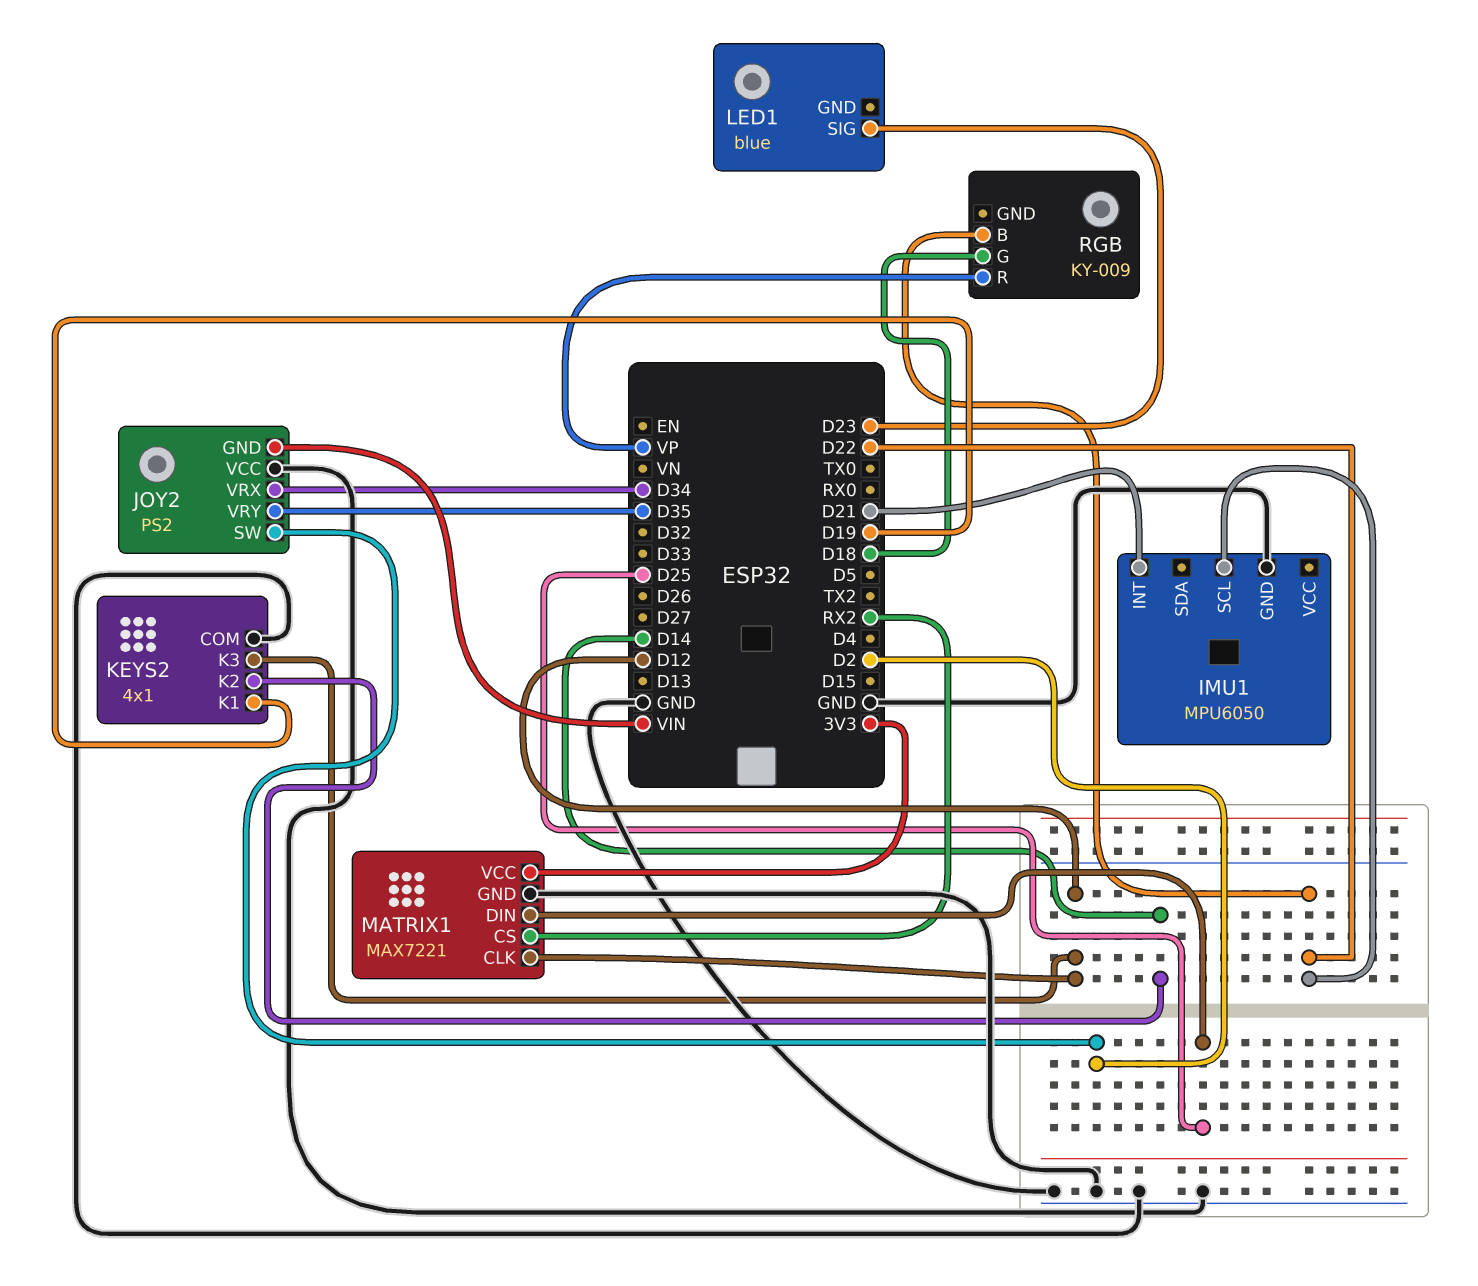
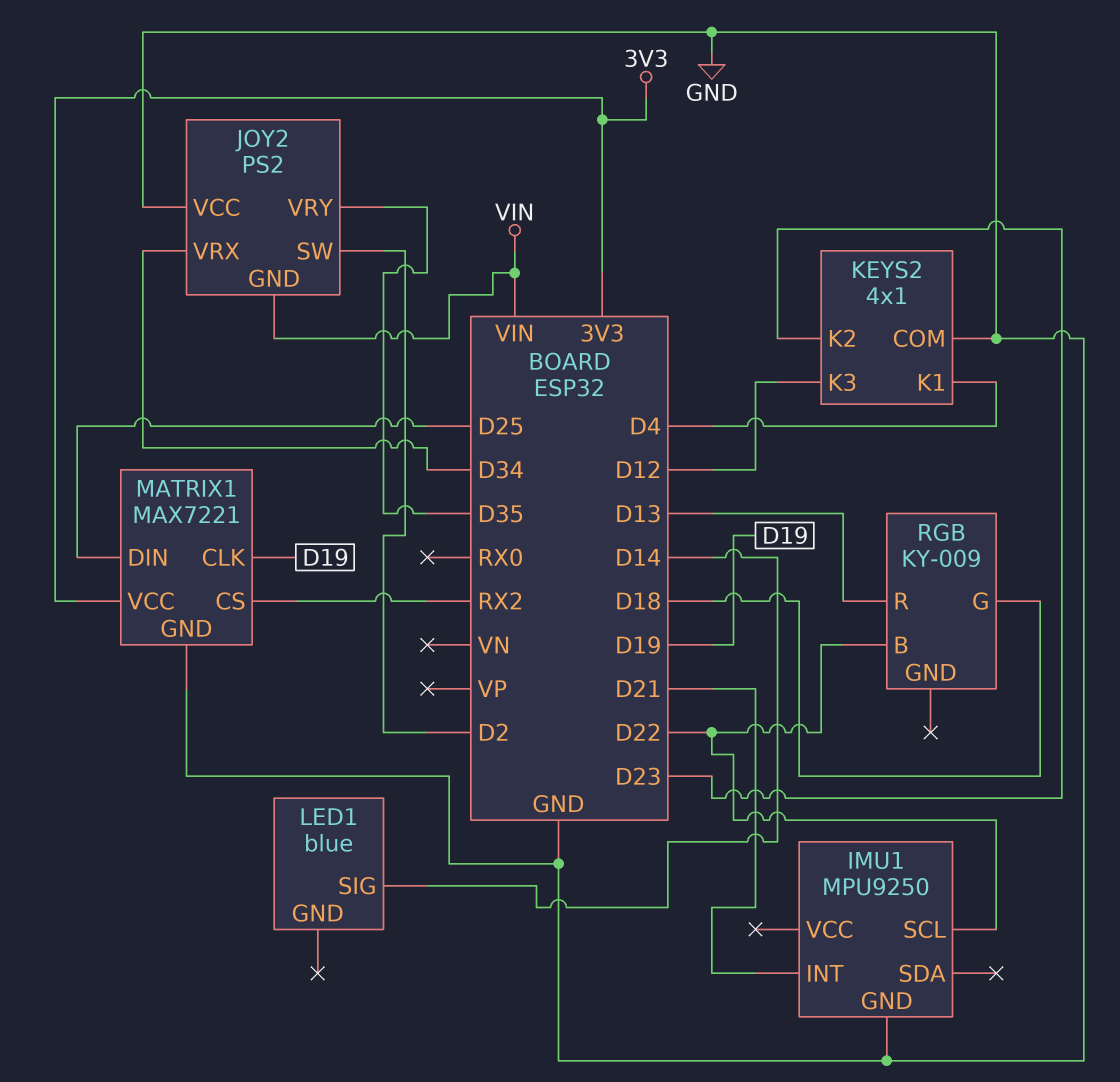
IMU1: MPU6050 -> MPU9250
KEYS2 pin K1: D19 -> D4
KEYS2 pin K2: D14 -> D23
LED1 pin SIG: D23 -> D14
MATRIX1 pin CLK: D12 -> D19
RGB pin R: VP -> D13

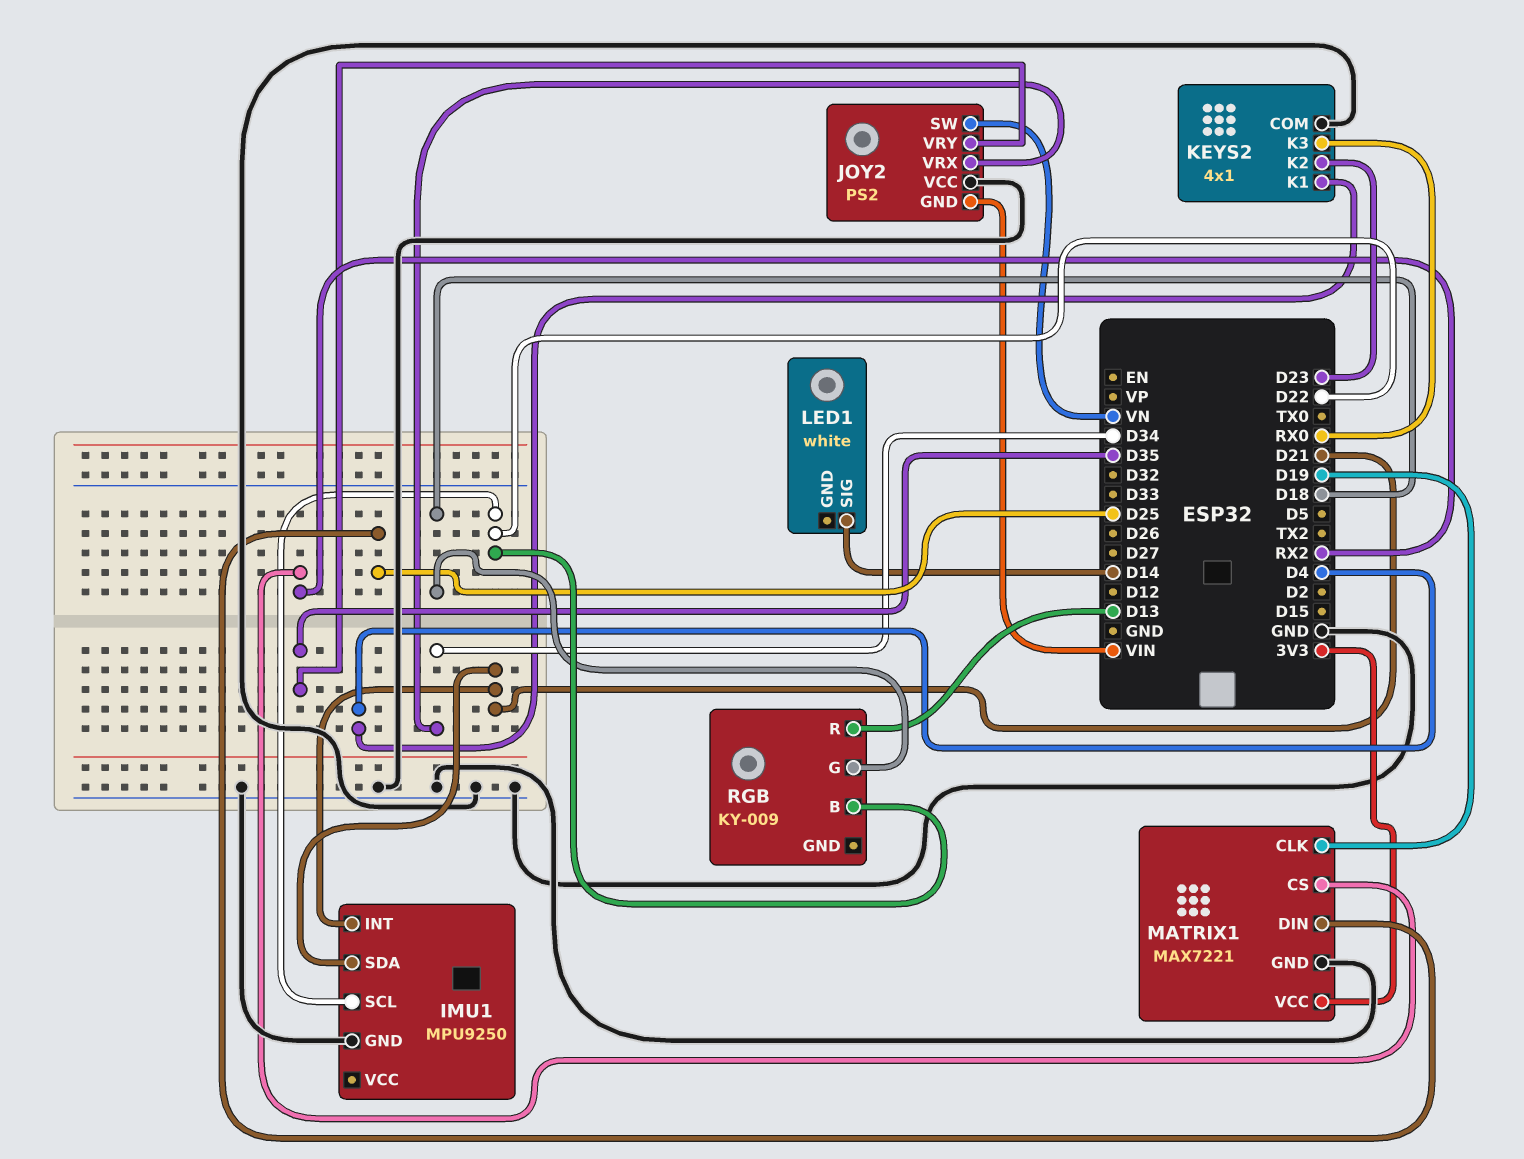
IMU1 pin SDA: none -> D21
JOY2 pin SW: D2 -> VN
KEYS2 pin K3: D12 -> RX0
LED1: blue -> white

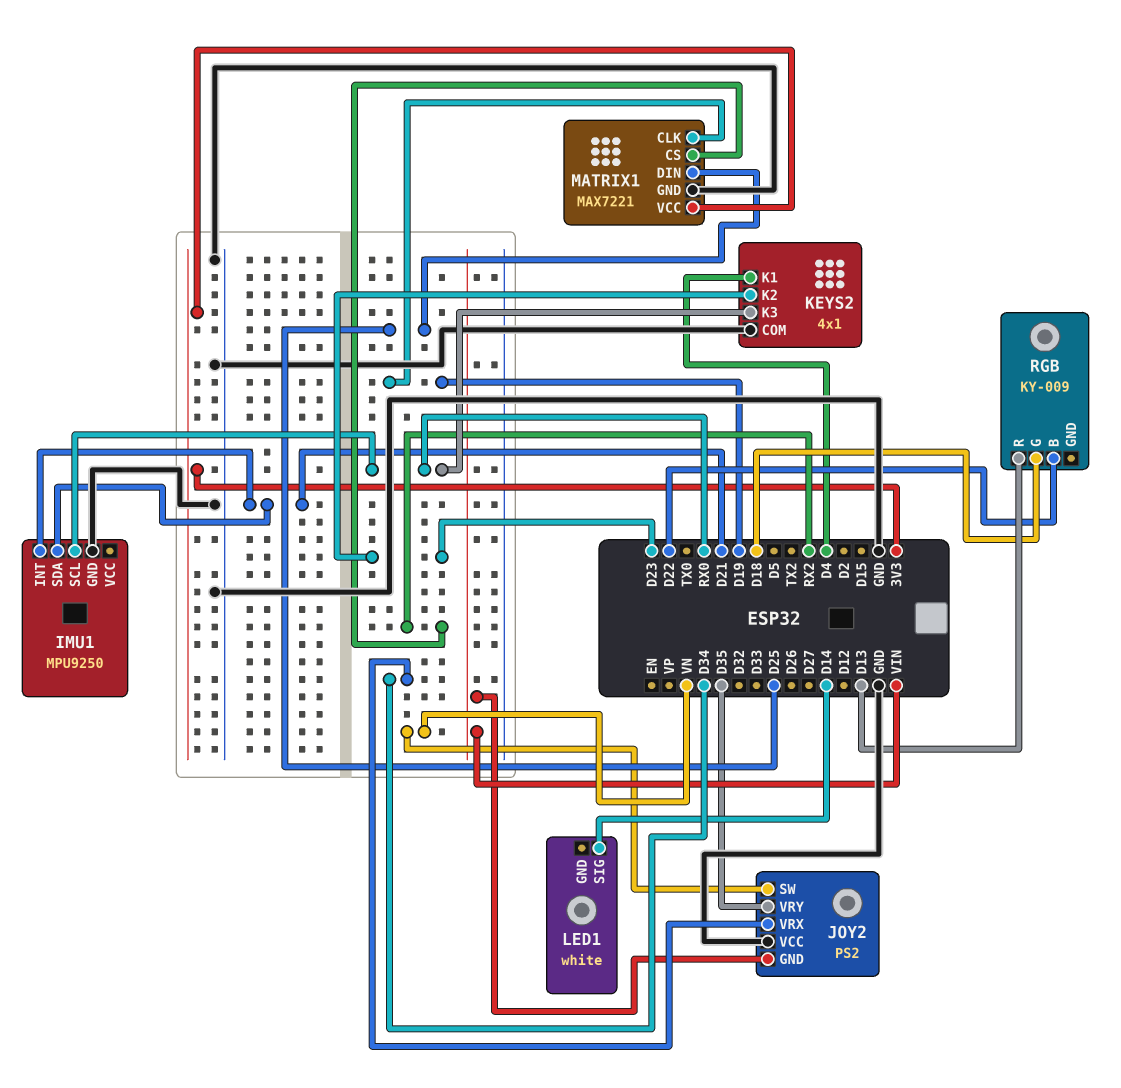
IMU1 pin SCL: D22 -> RX0

